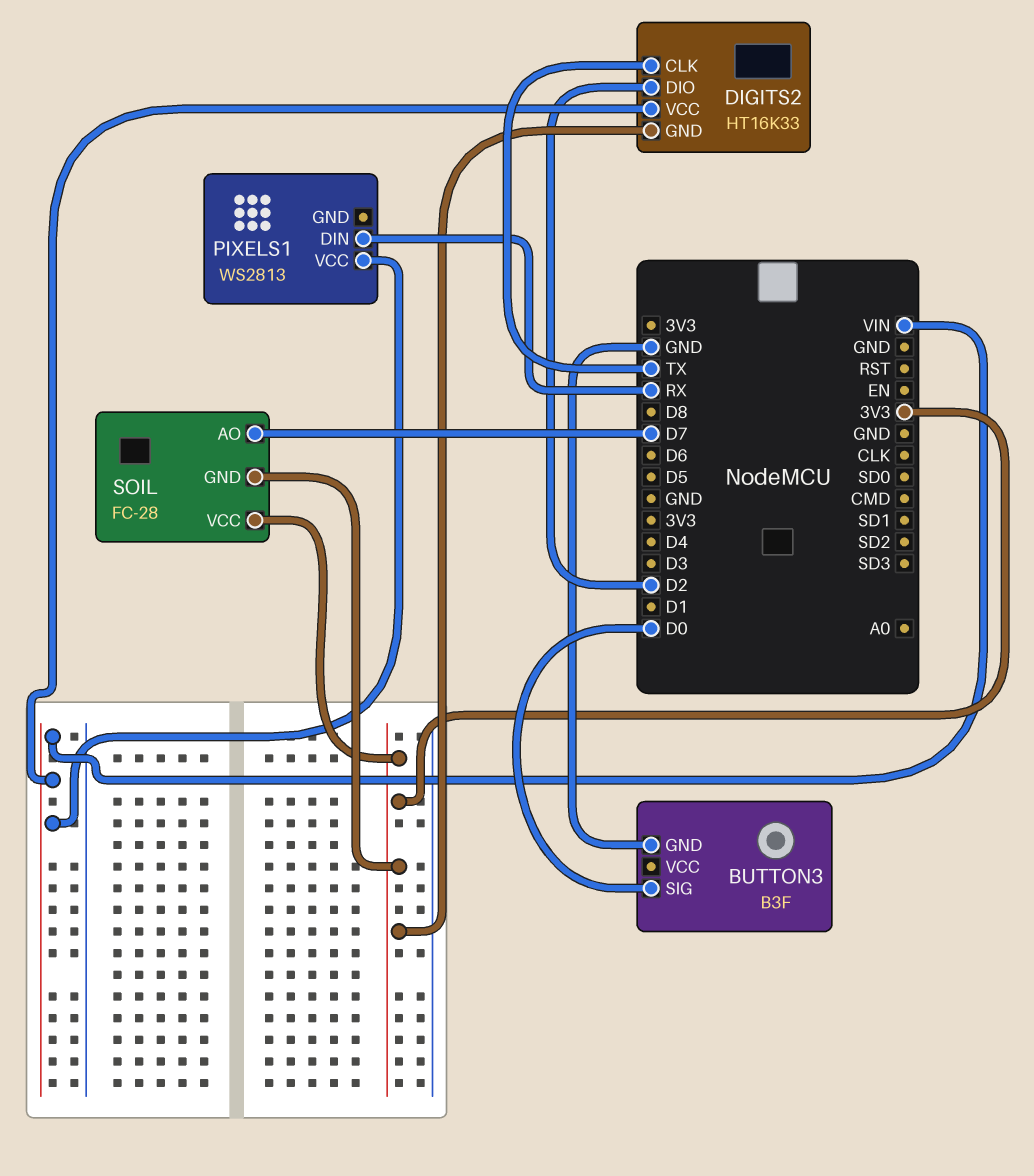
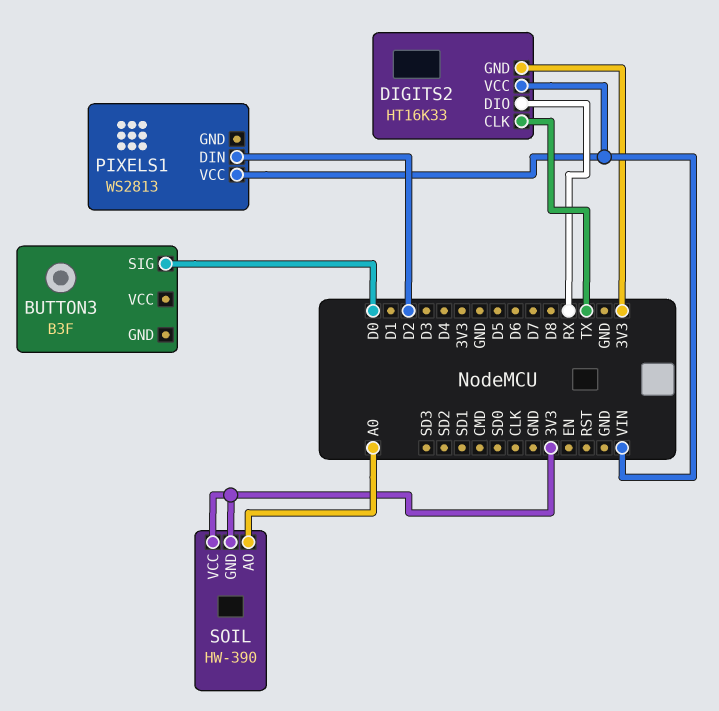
BUTTON3 pin GND: GND -> none
DIGITS2 pin DIO: D2 -> RX
PIXELS1 pin DIN: RX -> D2
SOIL: FC-28 -> HW-390
SOIL pin AO: D7 -> A0

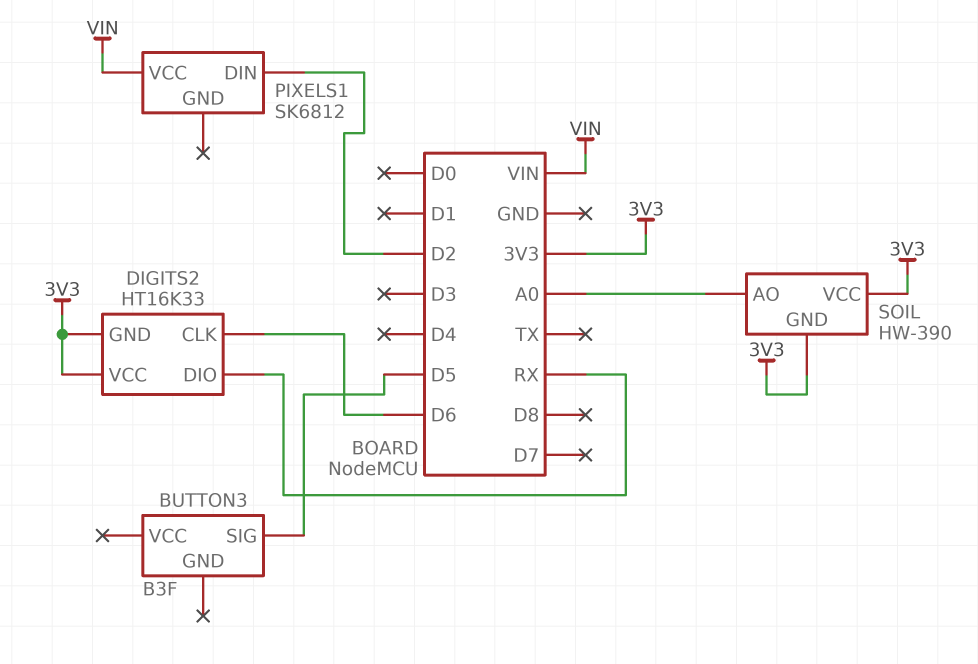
BUTTON3 pin SIG: D0 -> D5
DIGITS2 pin CLK: TX -> D6
DIGITS2 pin VCC: VIN -> 3V3
PIXELS1: WS2813 -> SK6812

